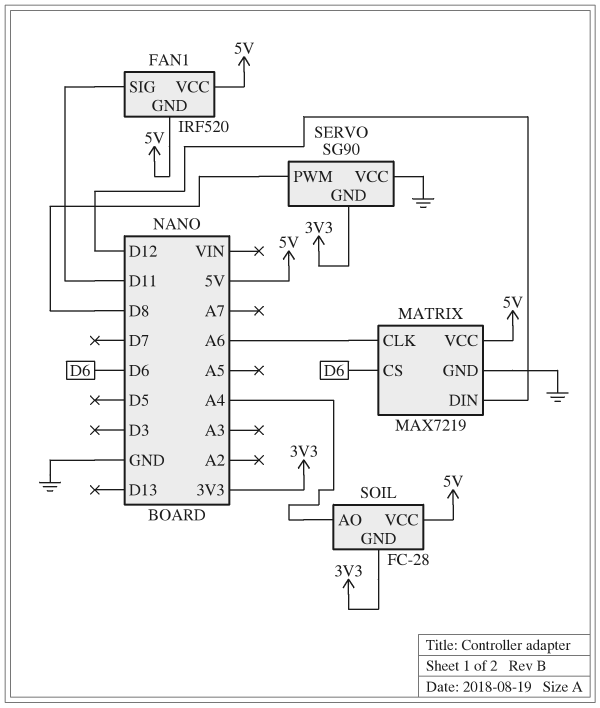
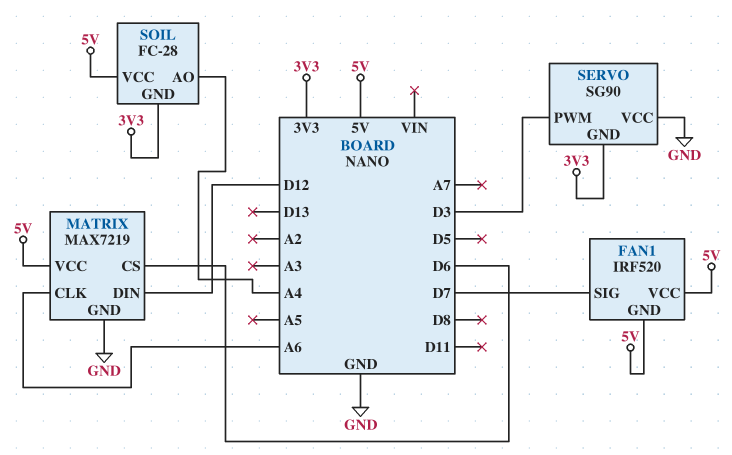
FAN1 pin SIG: D11 -> D7
SERVO pin PWM: D8 -> D3

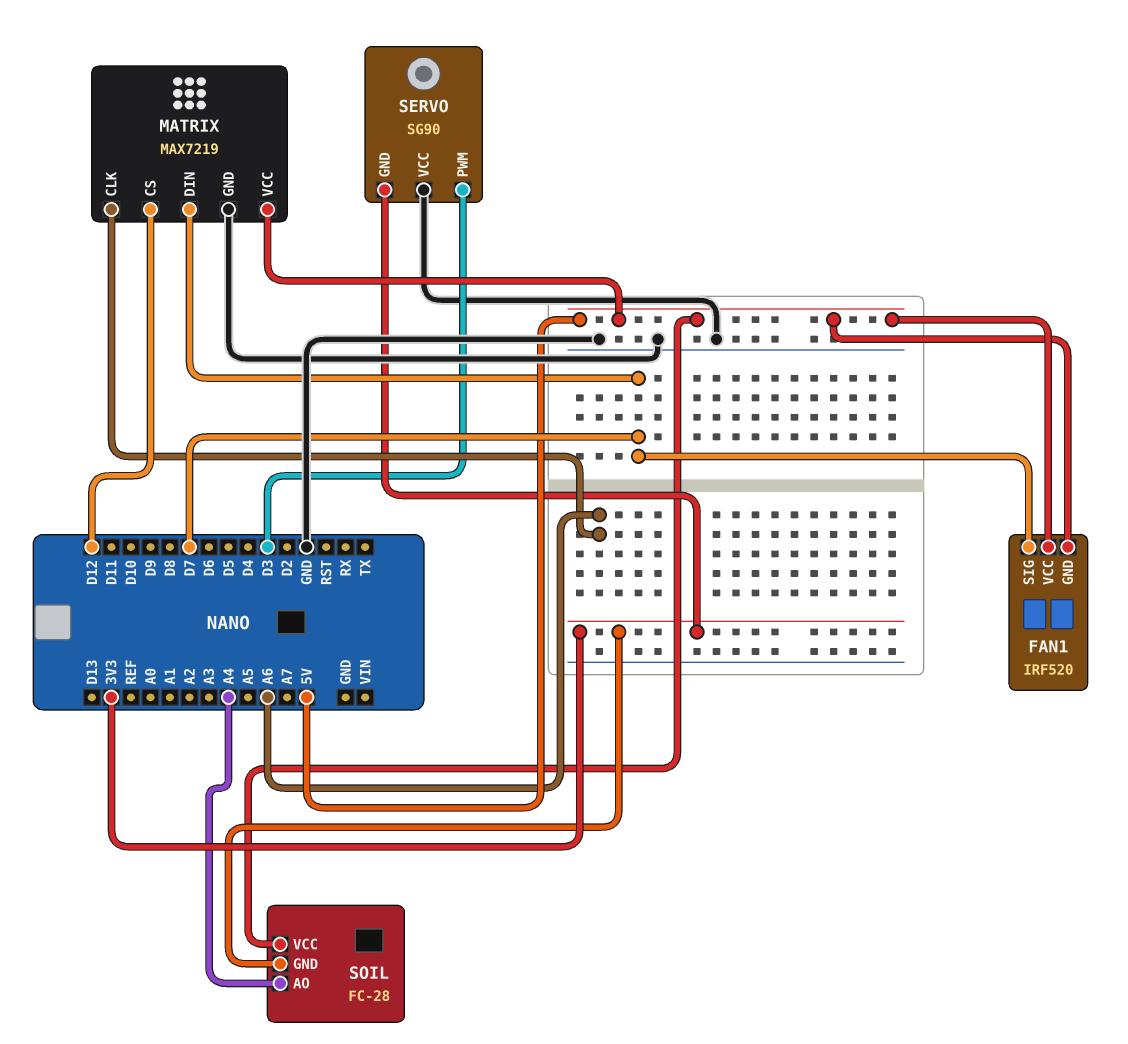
MATRIX pin CS: D6 -> D12
MATRIX pin DIN: D12 -> D7

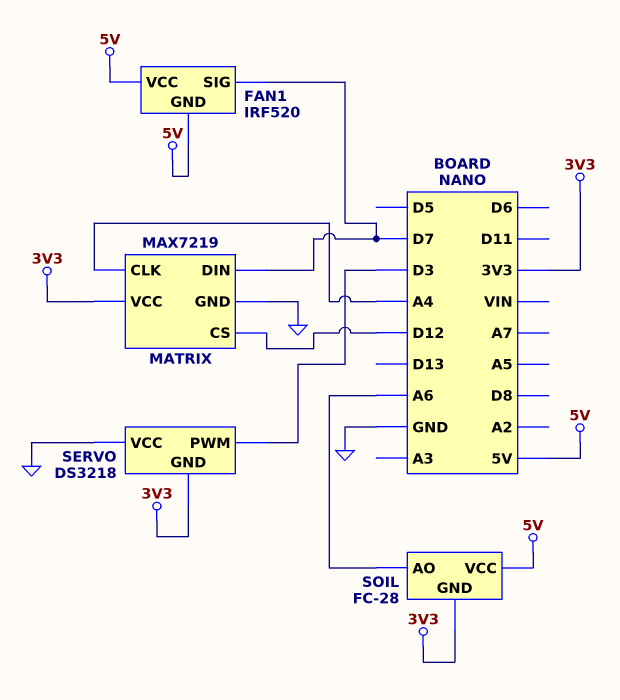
MATRIX pin CLK: A6 -> A4
MATRIX pin VCC: 5V -> 3V3
SERVO: SG90 -> DS3218
SOIL pin AO: A4 -> A6

